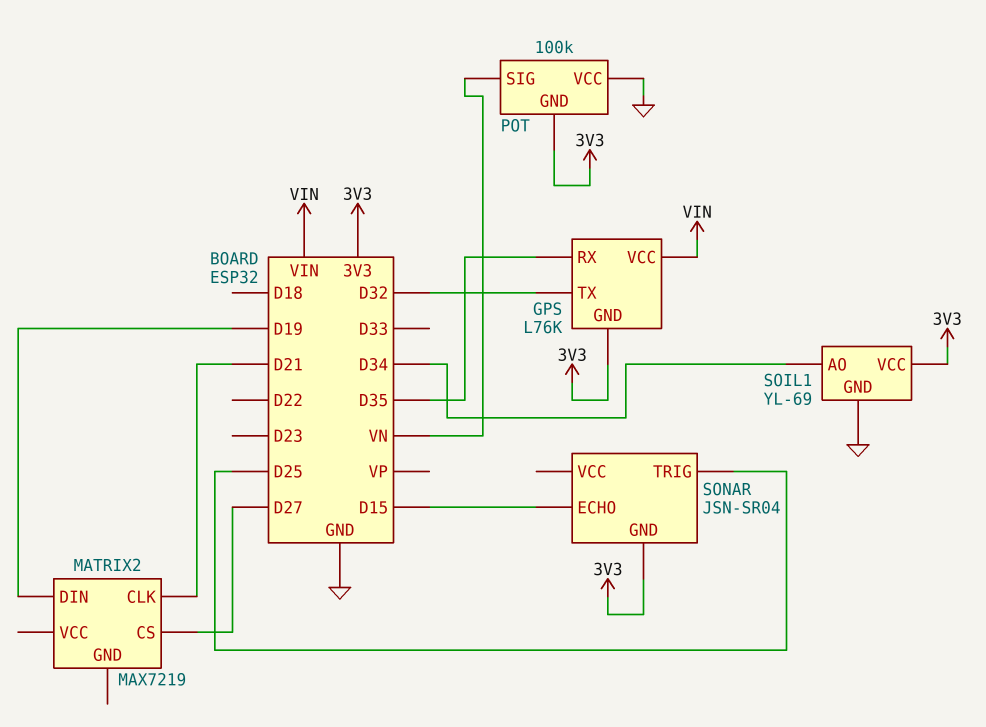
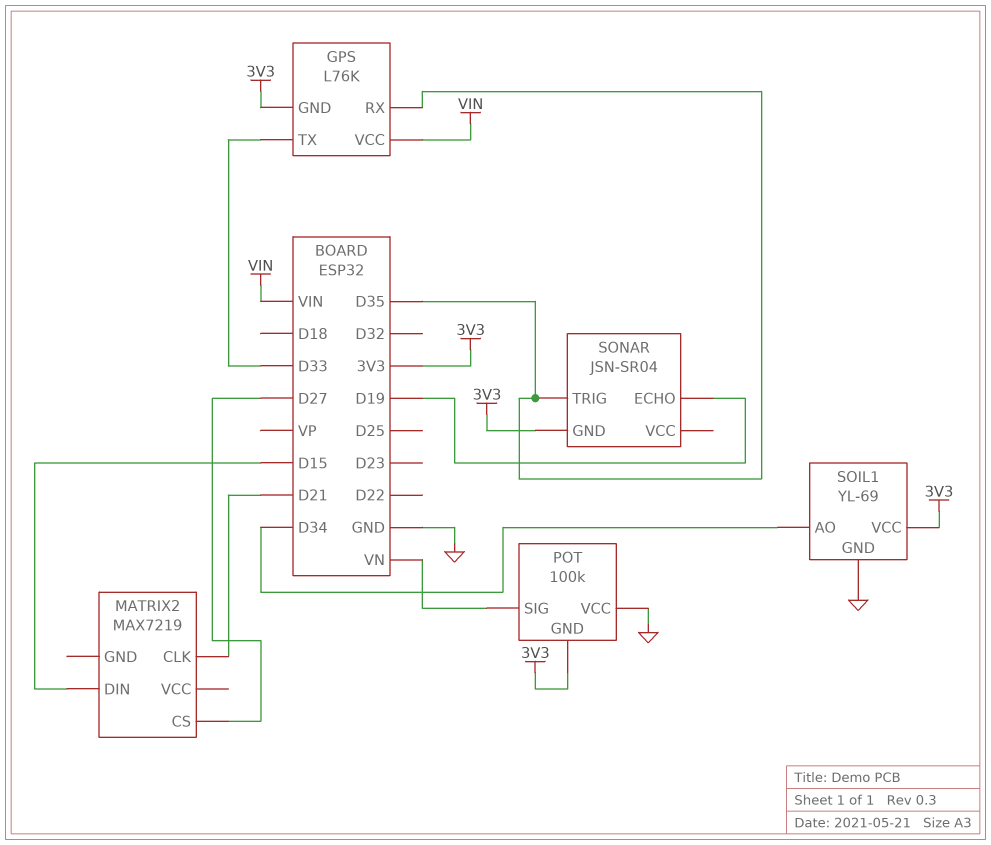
GPS pin TX: D32 -> D33
MATRIX2 pin DIN: D19 -> D15
SONAR pin ECHO: D15 -> D19
SONAR pin TRIG: D25 -> D35

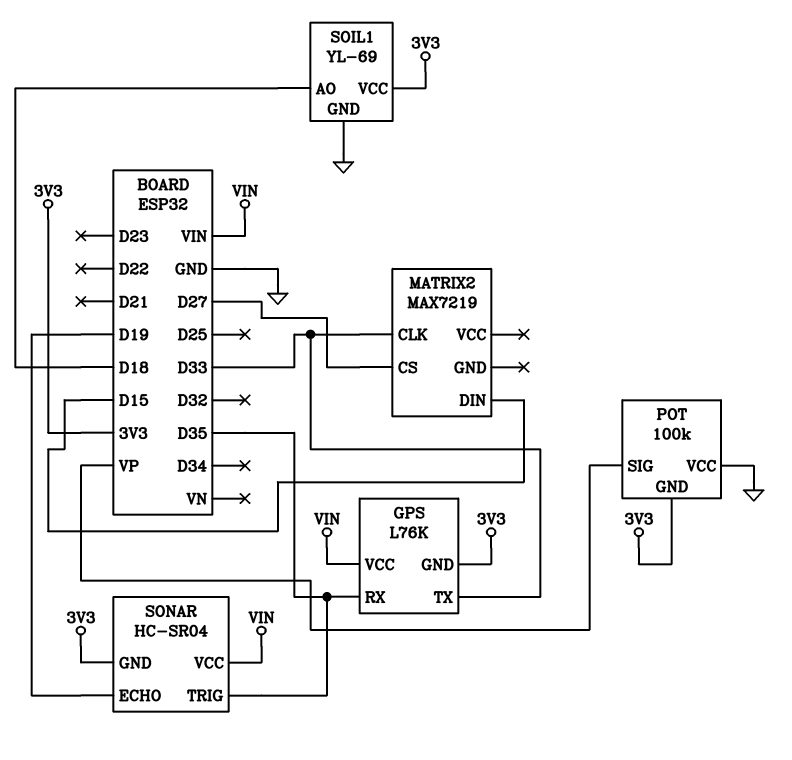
MATRIX2 pin CLK: D21 -> D33
POT pin SIG: VN -> VP
SOIL1 pin AO: D34 -> D18
SONAR: JSN-SR04 -> HC-SR04
SONAR pin VCC: none -> VIN

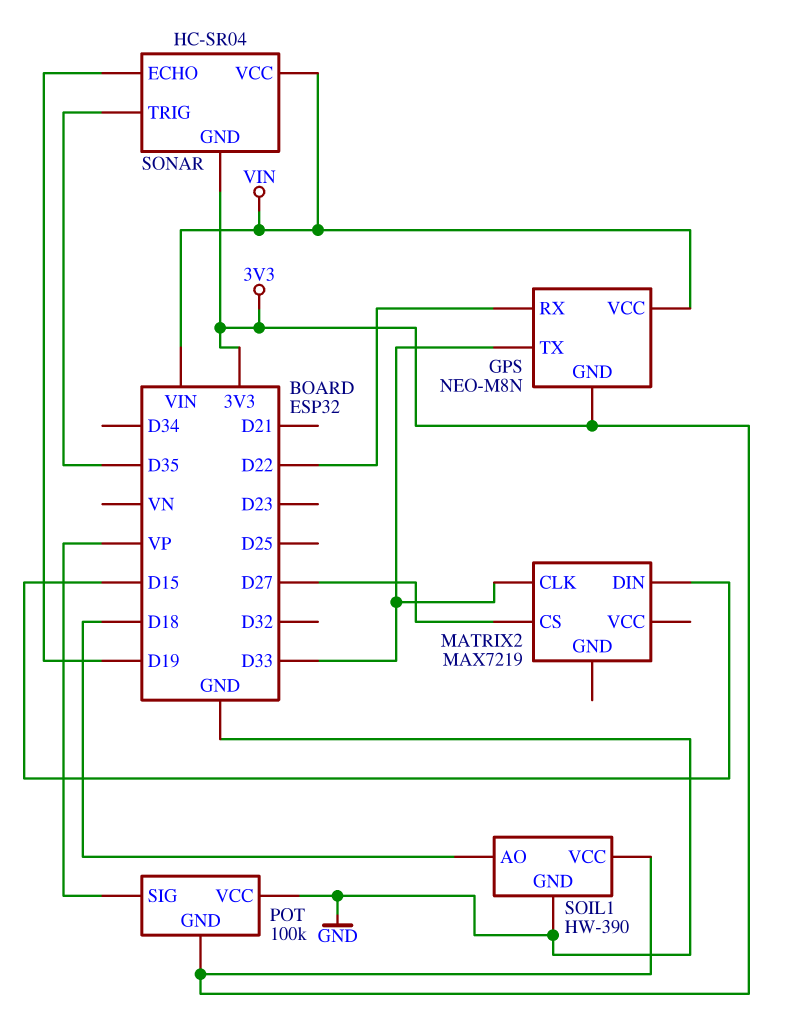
GPS: L76K -> NEO-M8N
GPS pin RX: D35 -> D22
SOIL1: YL-69 -> HW-390

